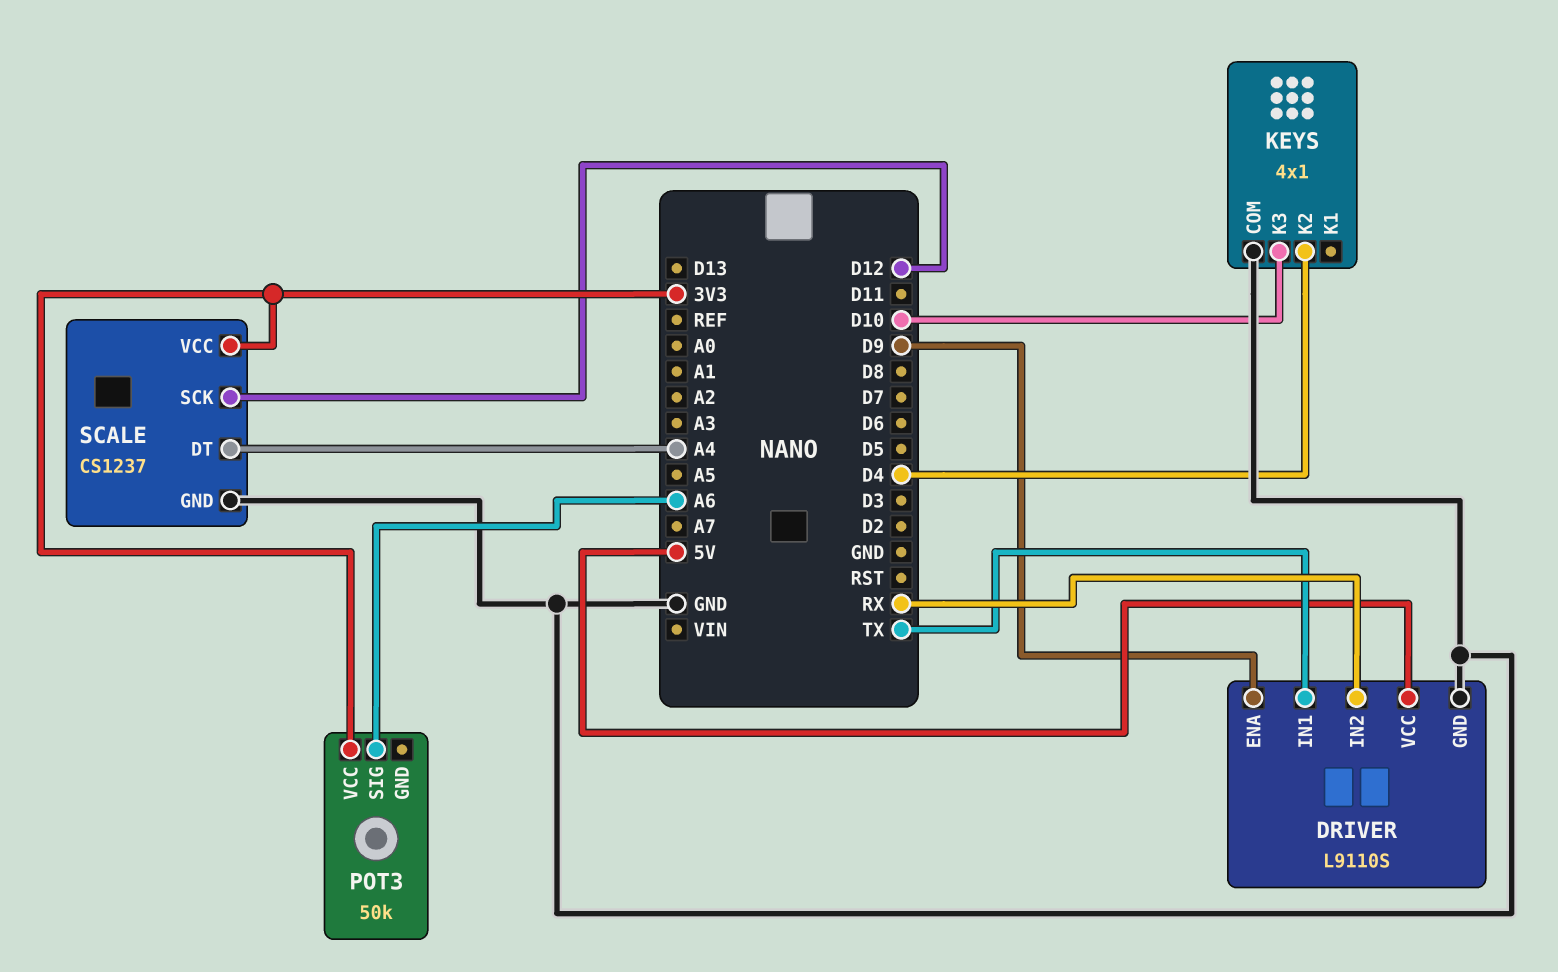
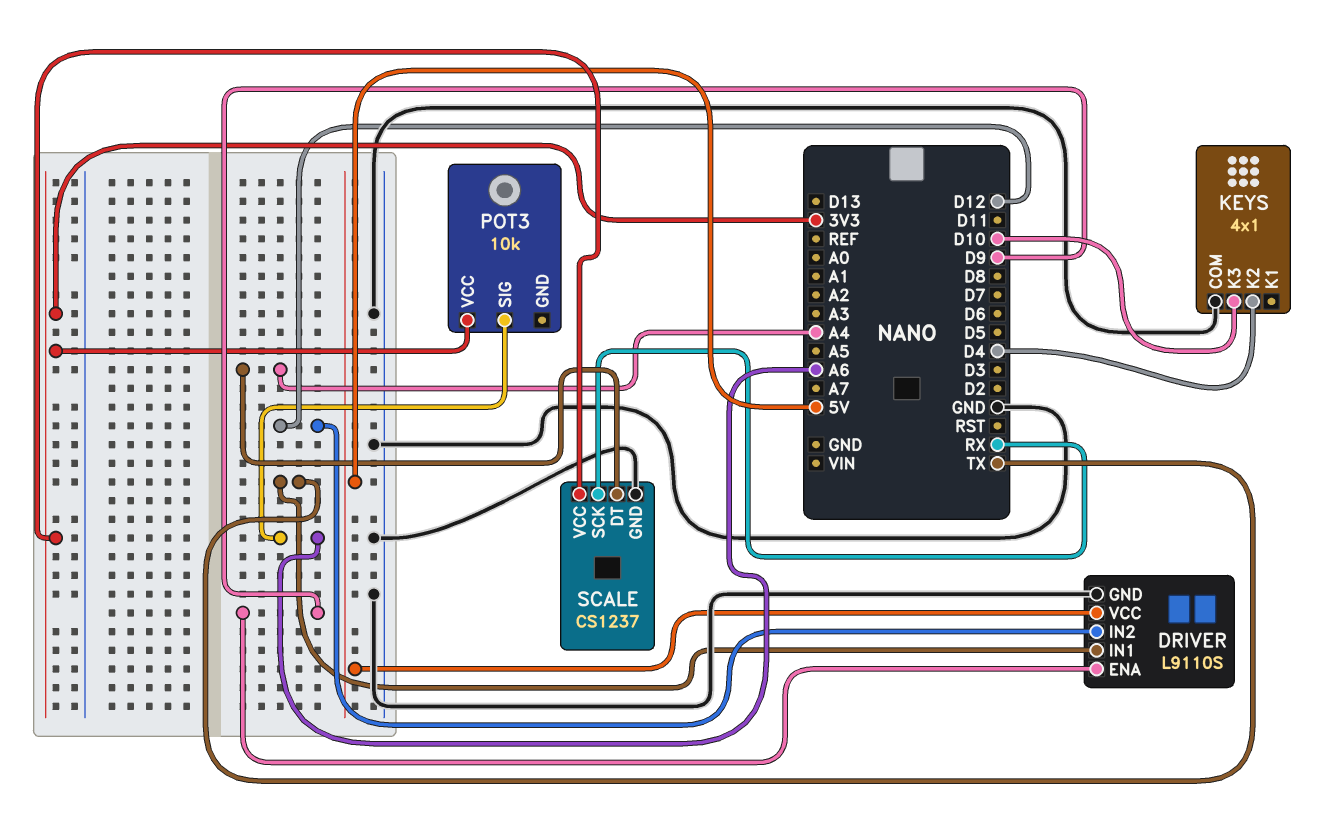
DRIVER pin IN2: RX -> D12
POT3: 50k -> 10k
SCALE pin SCK: D12 -> RX

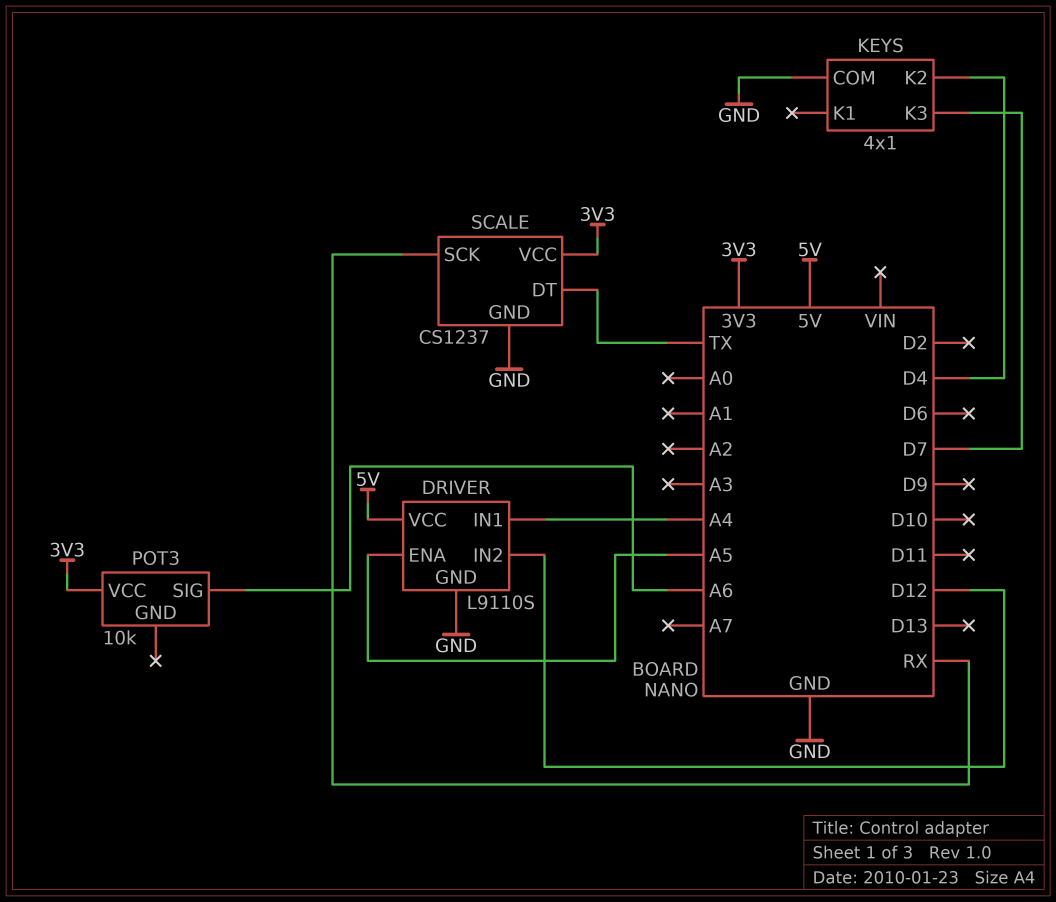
DRIVER pin ENA: D9 -> A5
DRIVER pin IN1: TX -> A4
KEYS pin K3: D10 -> D7
SCALE pin DT: A4 -> TX

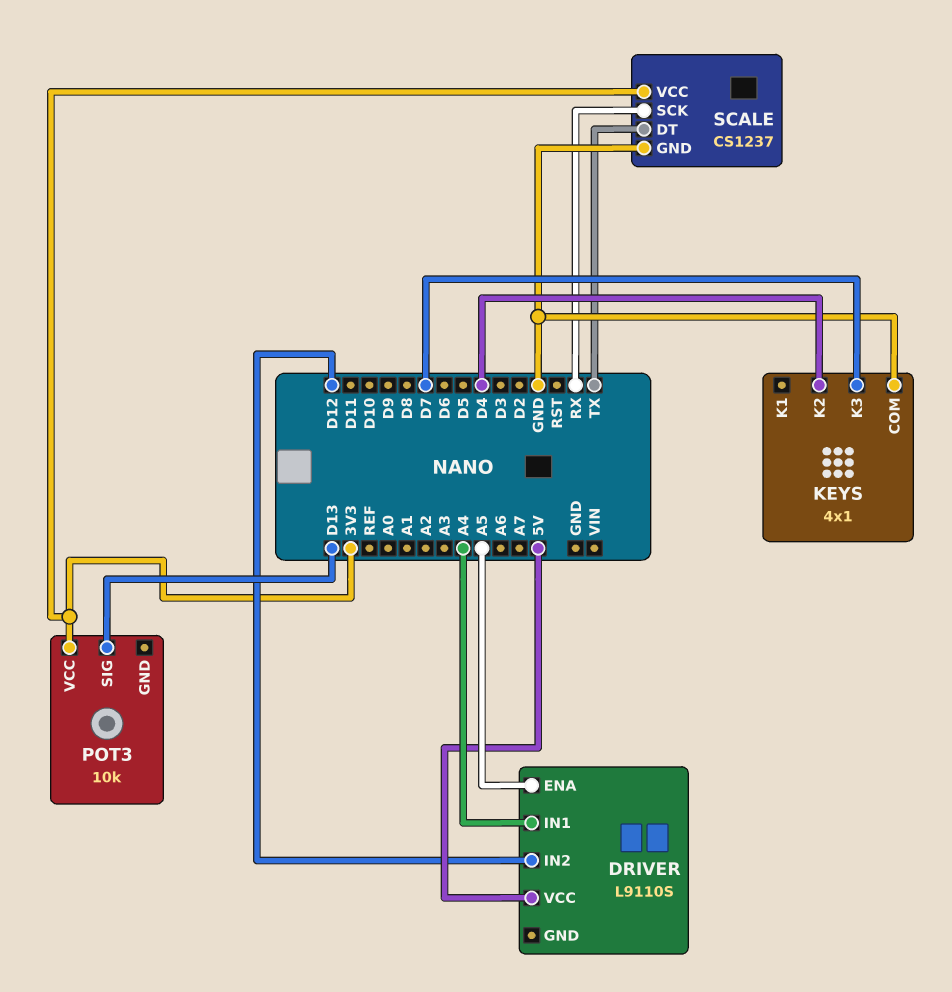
DRIVER pin GND: GND -> none
POT3 pin SIG: A6 -> D13

